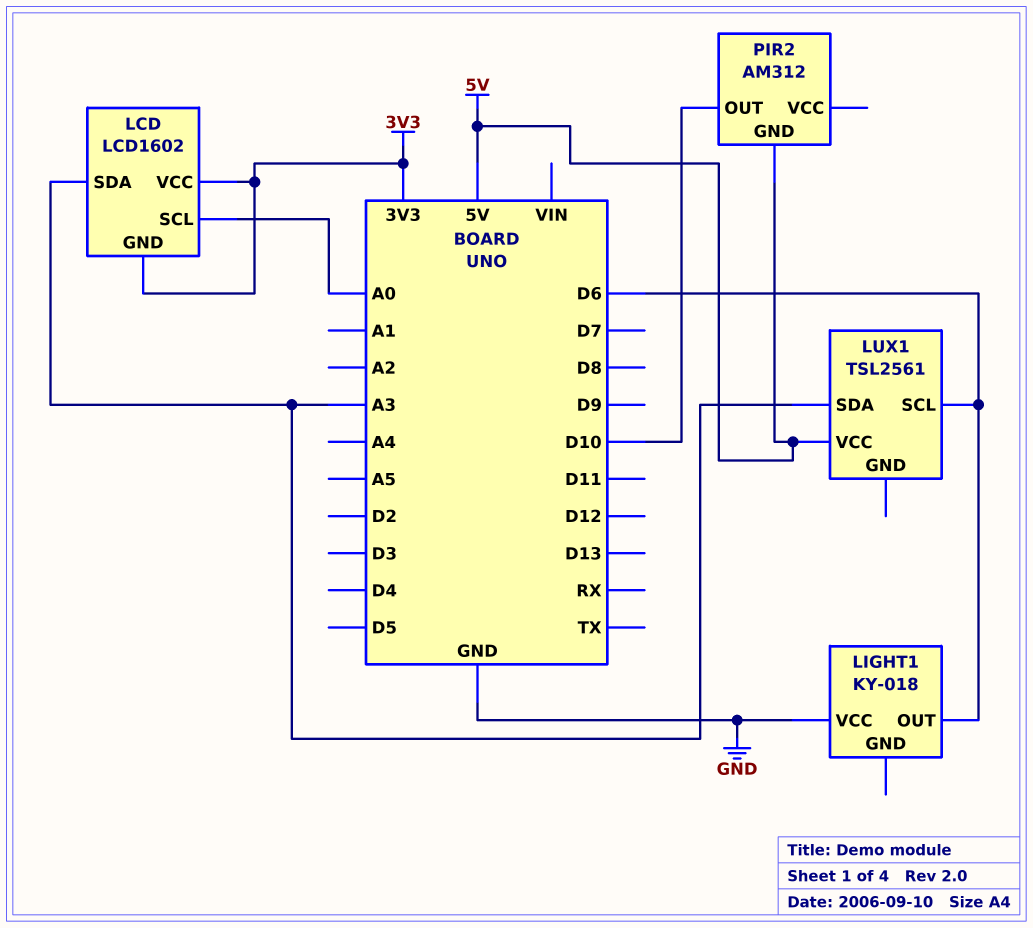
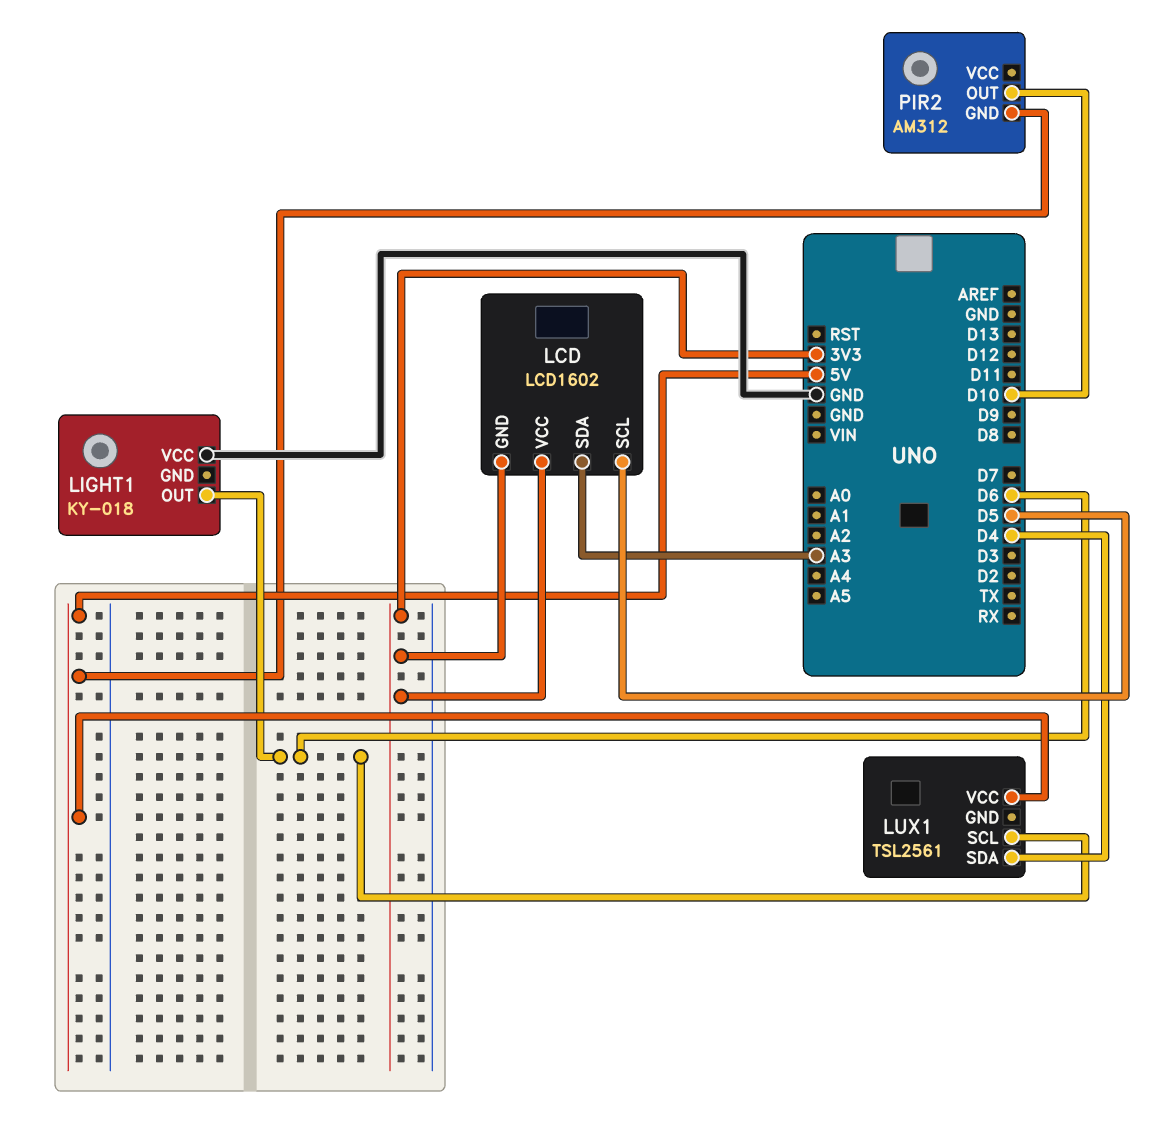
LCD pin SCL: A0 -> D5
LUX1 pin SDA: A3 -> D4

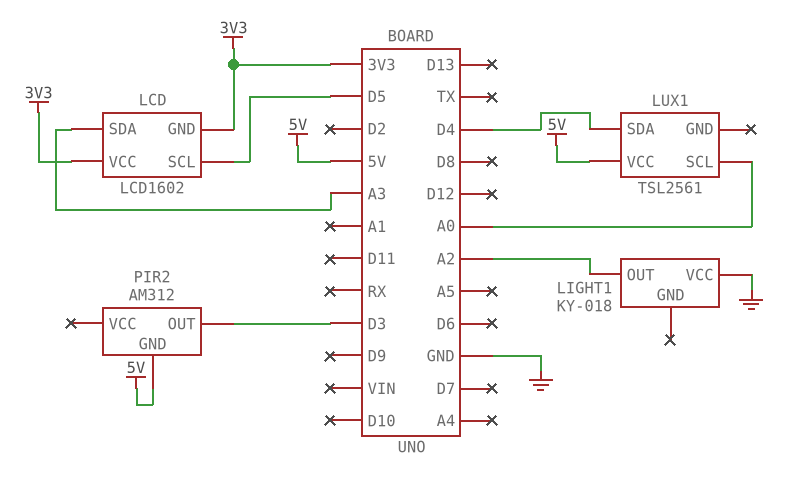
LIGHT1 pin OUT: D6 -> A2
LUX1 pin SCL: D6 -> A0
PIR2 pin OUT: D10 -> D3

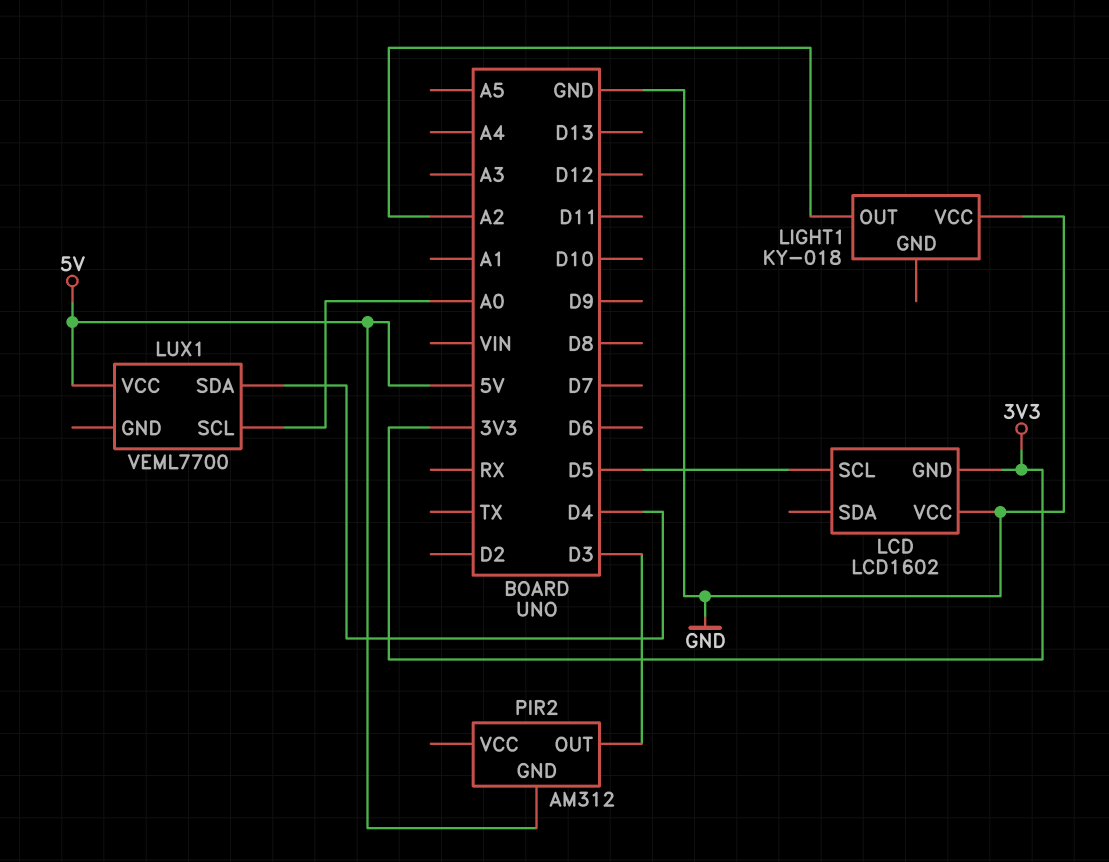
LCD pin SDA: A3 -> none
LCD pin VCC: 3V3 -> GND
LUX1: TSL2561 -> VEML7700

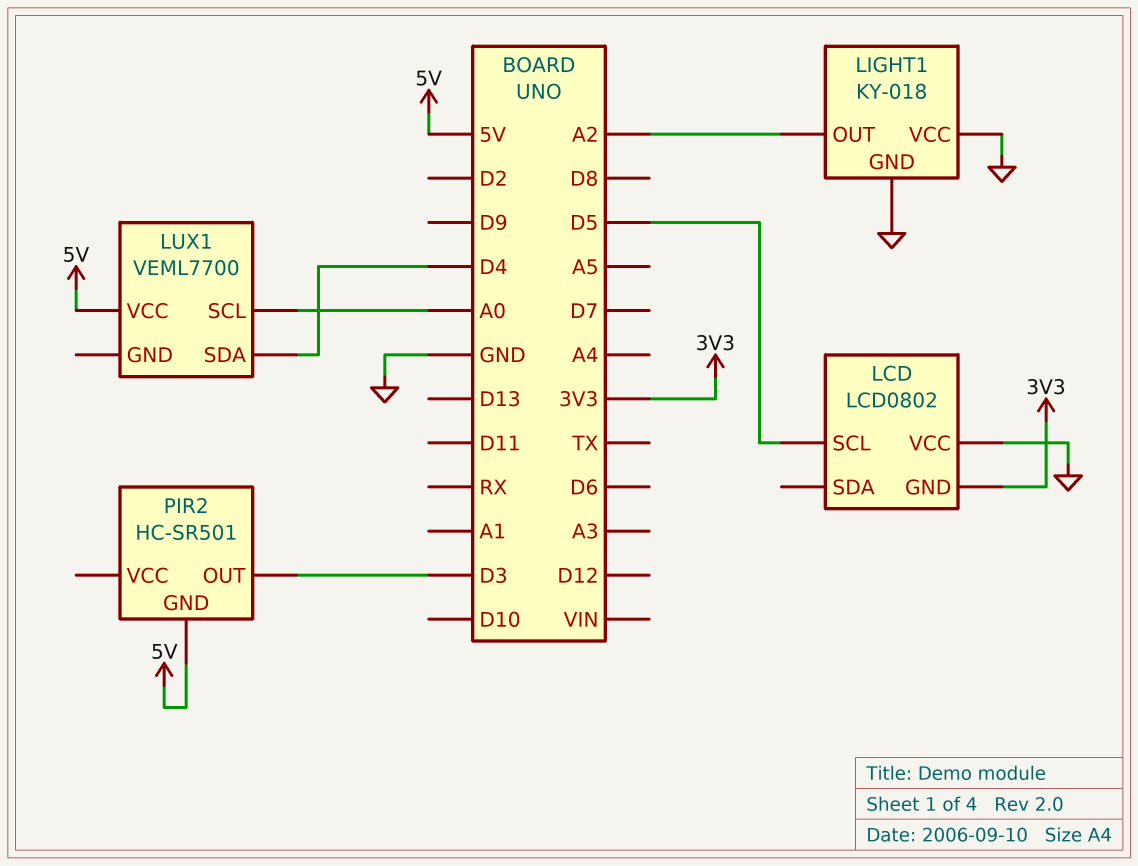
LCD: LCD1602 -> LCD0802
LIGHT1 pin GND: none -> GND
PIR2: AM312 -> HC-SR501

